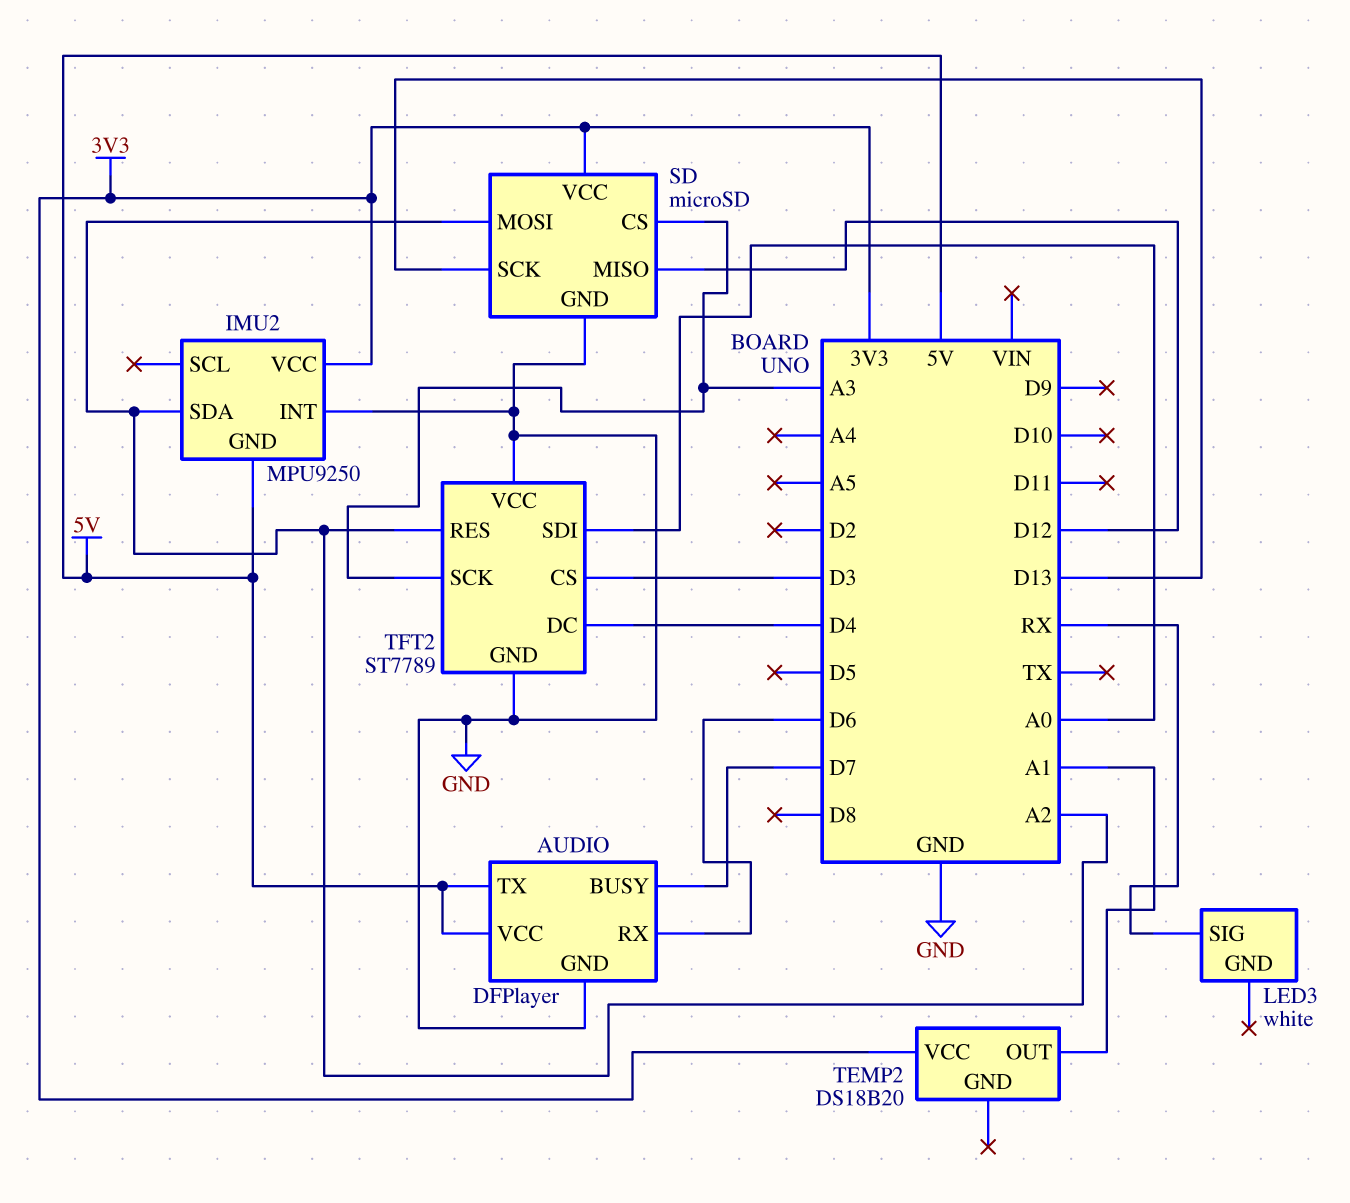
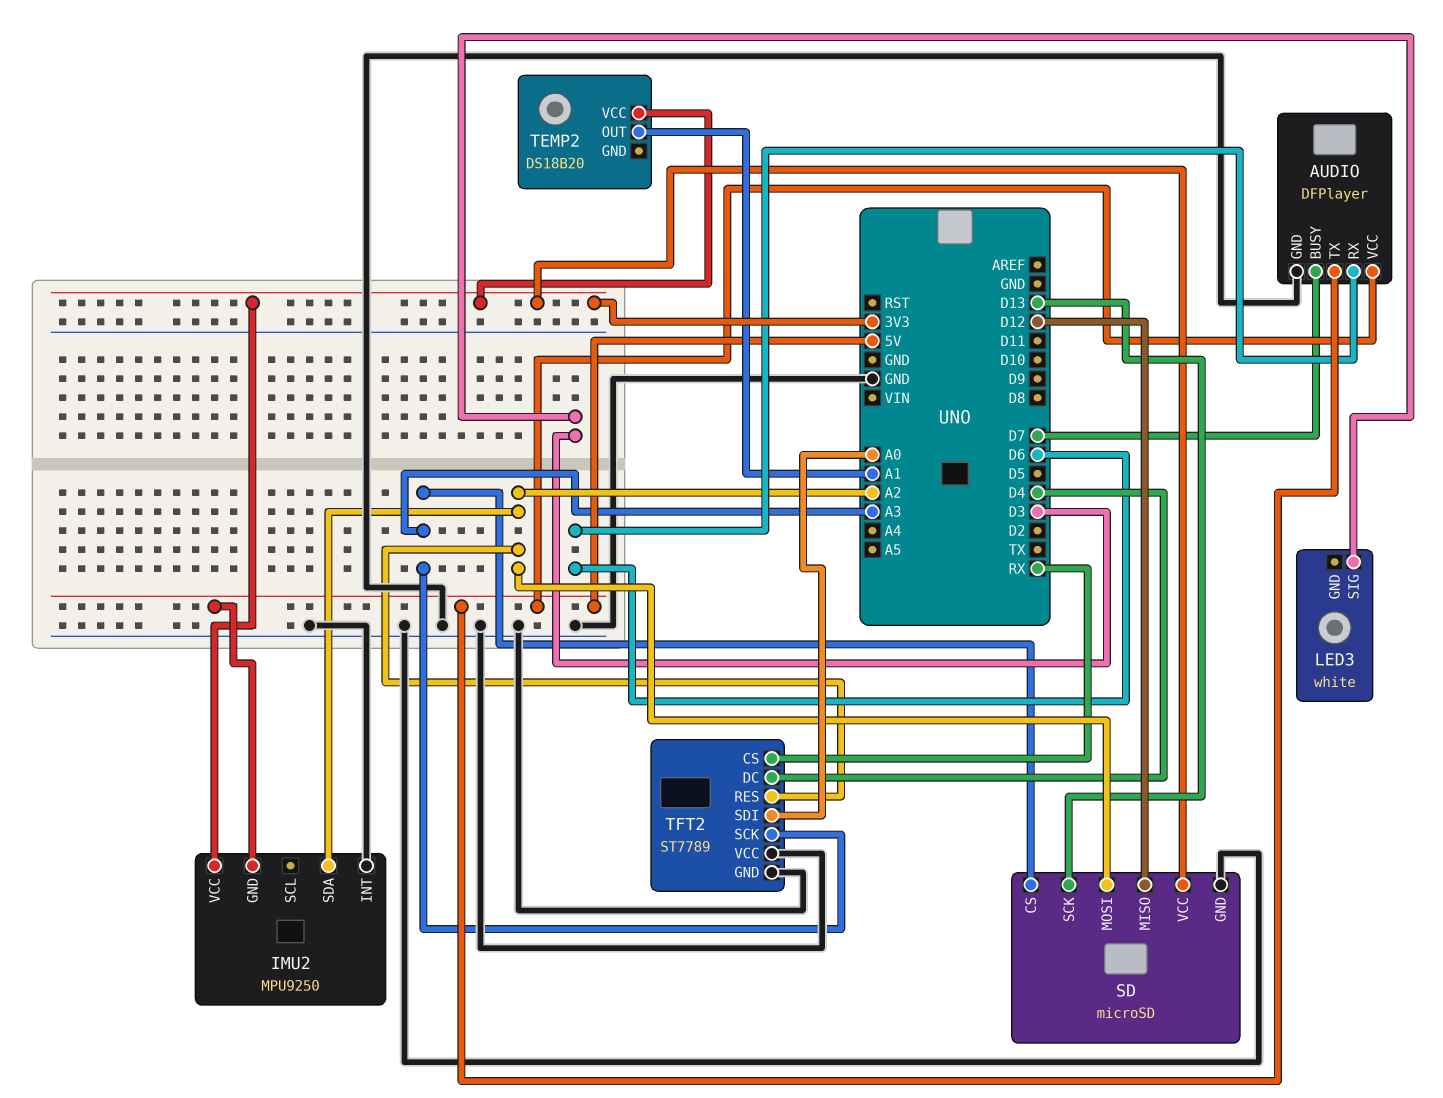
LED3 pin SIG: RX -> D3
TFT2 pin CS: D3 -> RX

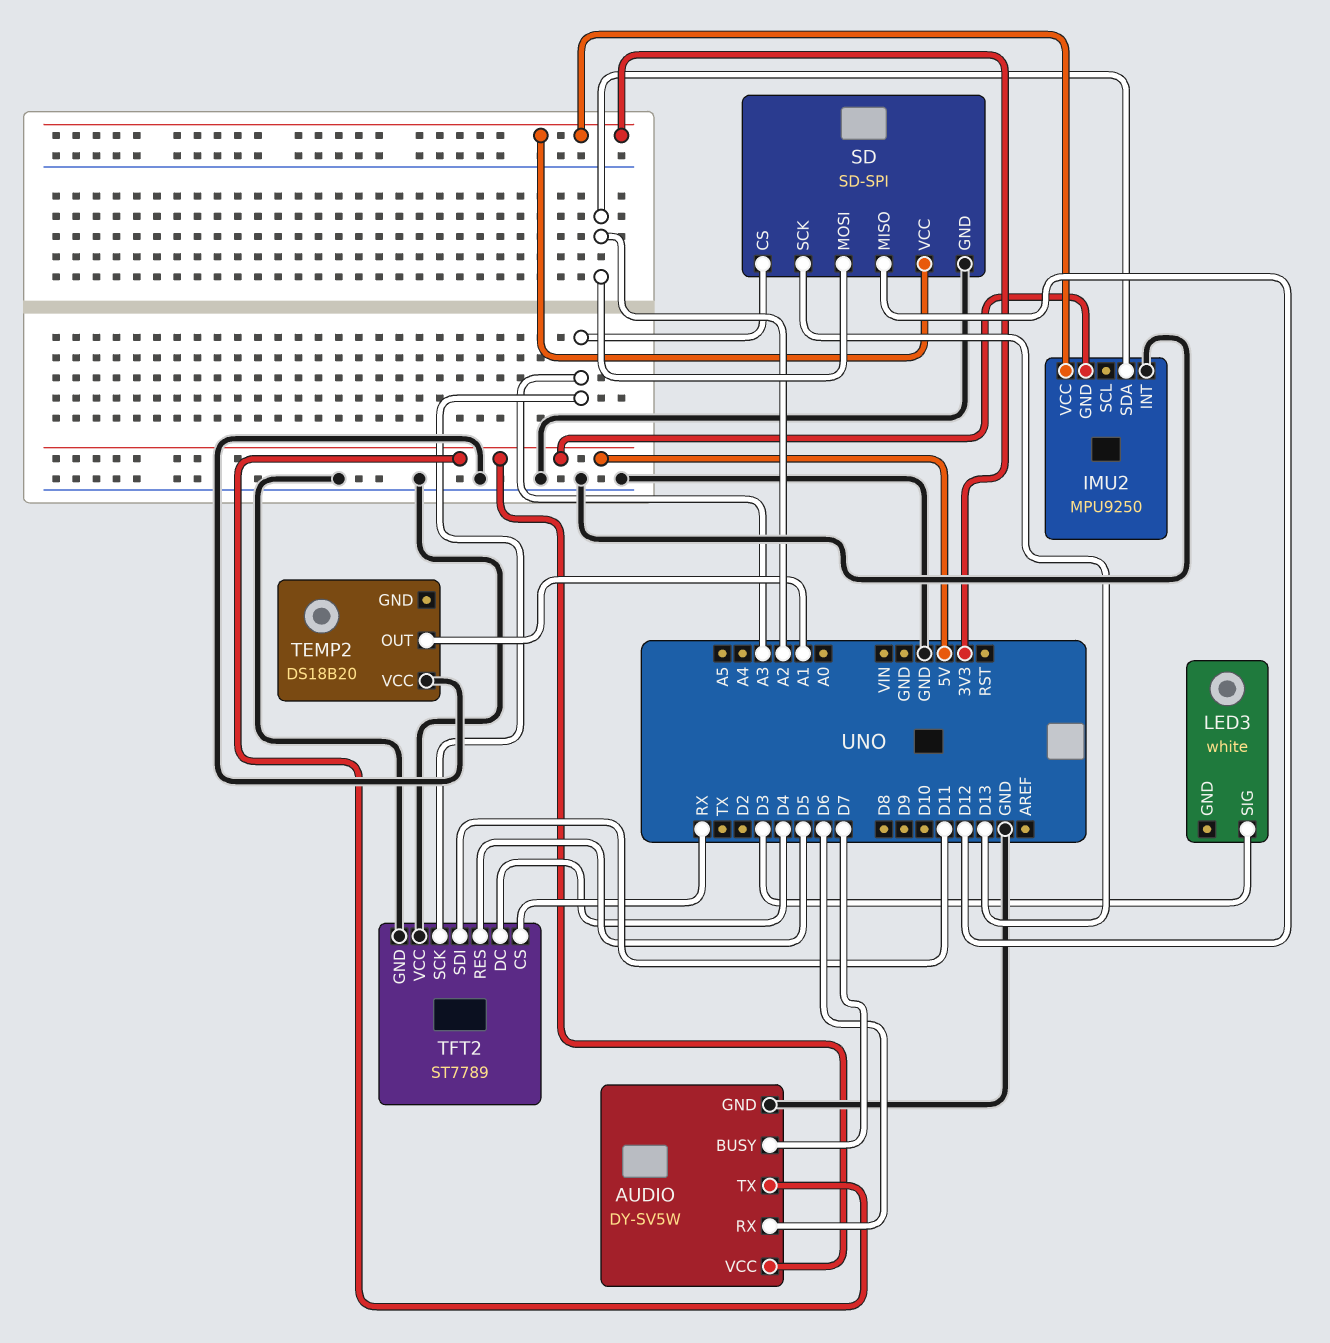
AUDIO: DFPlayer -> DY-SV5W
SD: microSD -> SD-SPI
TEMP2 pin VCC: 3V3 -> GND
TFT2 pin RES: A2 -> D5
TFT2 pin SDI: A0 -> D11

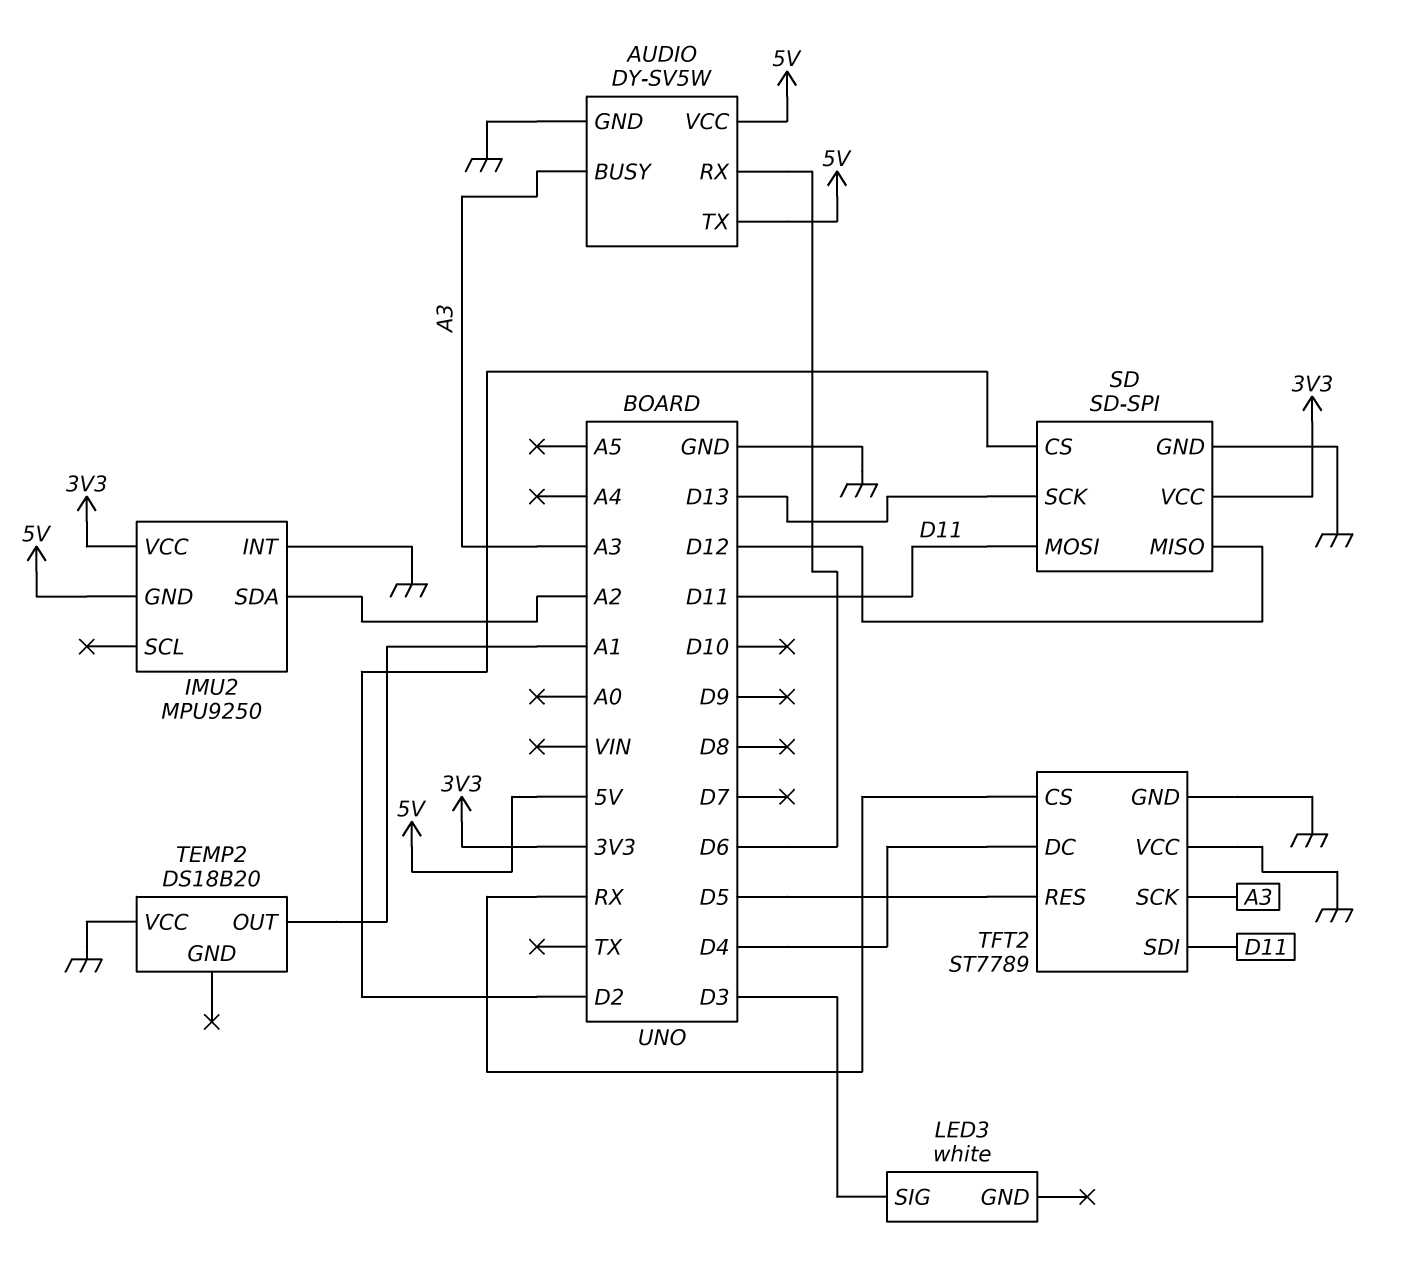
AUDIO pin BUSY: D7 -> A3
SD pin CS: A3 -> D2
SD pin MOSI: A2 -> D11

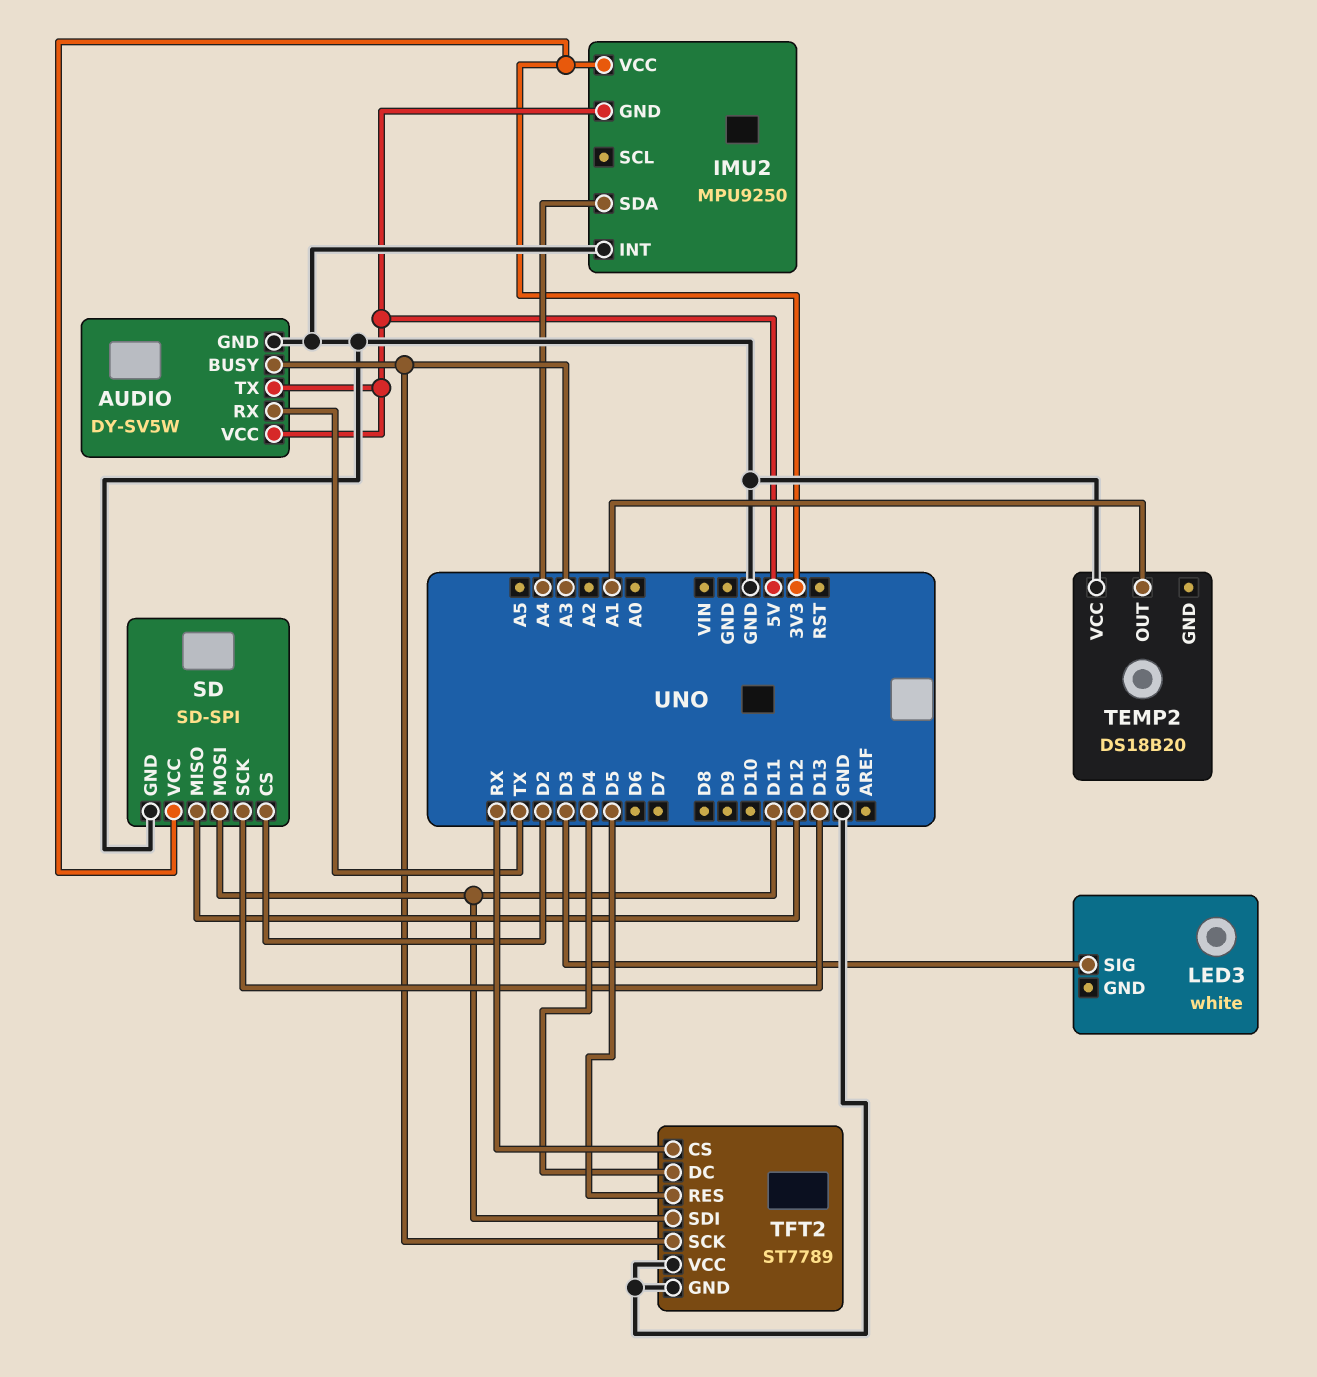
AUDIO pin RX: D6 -> TX
IMU2 pin SDA: A2 -> A4

